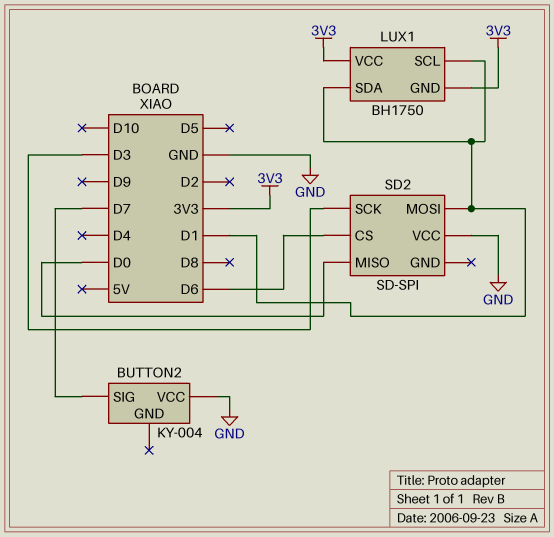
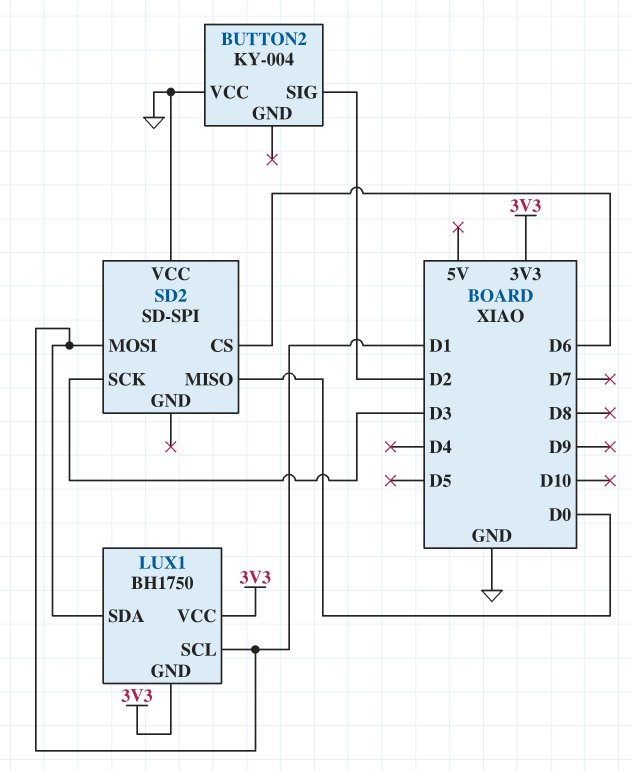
BUTTON2 pin SIG: D7 -> D2

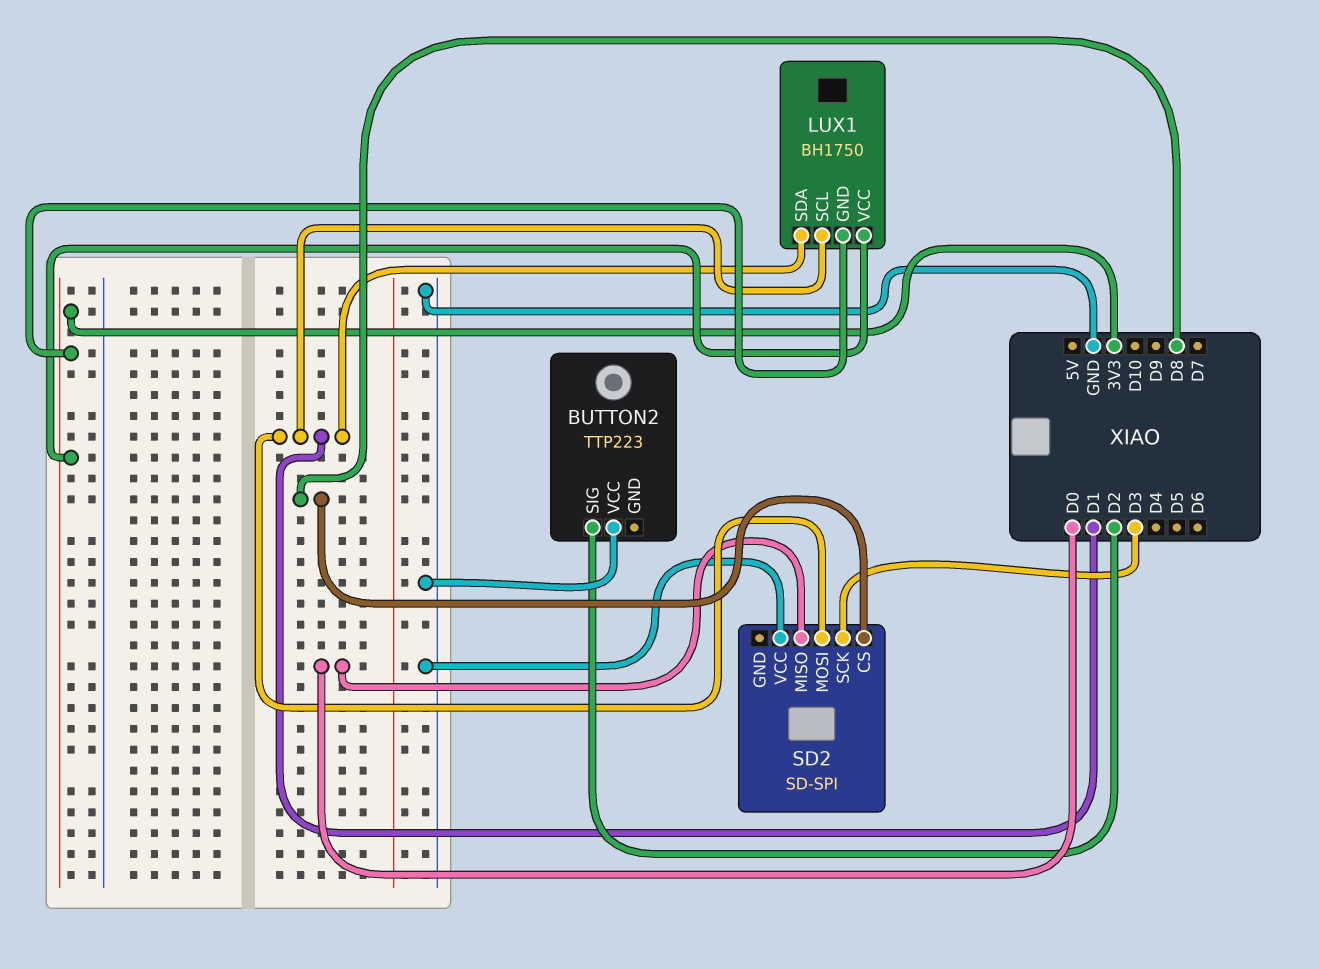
BUTTON2: KY-004 -> TTP223
SD2 pin CS: D6 -> D8

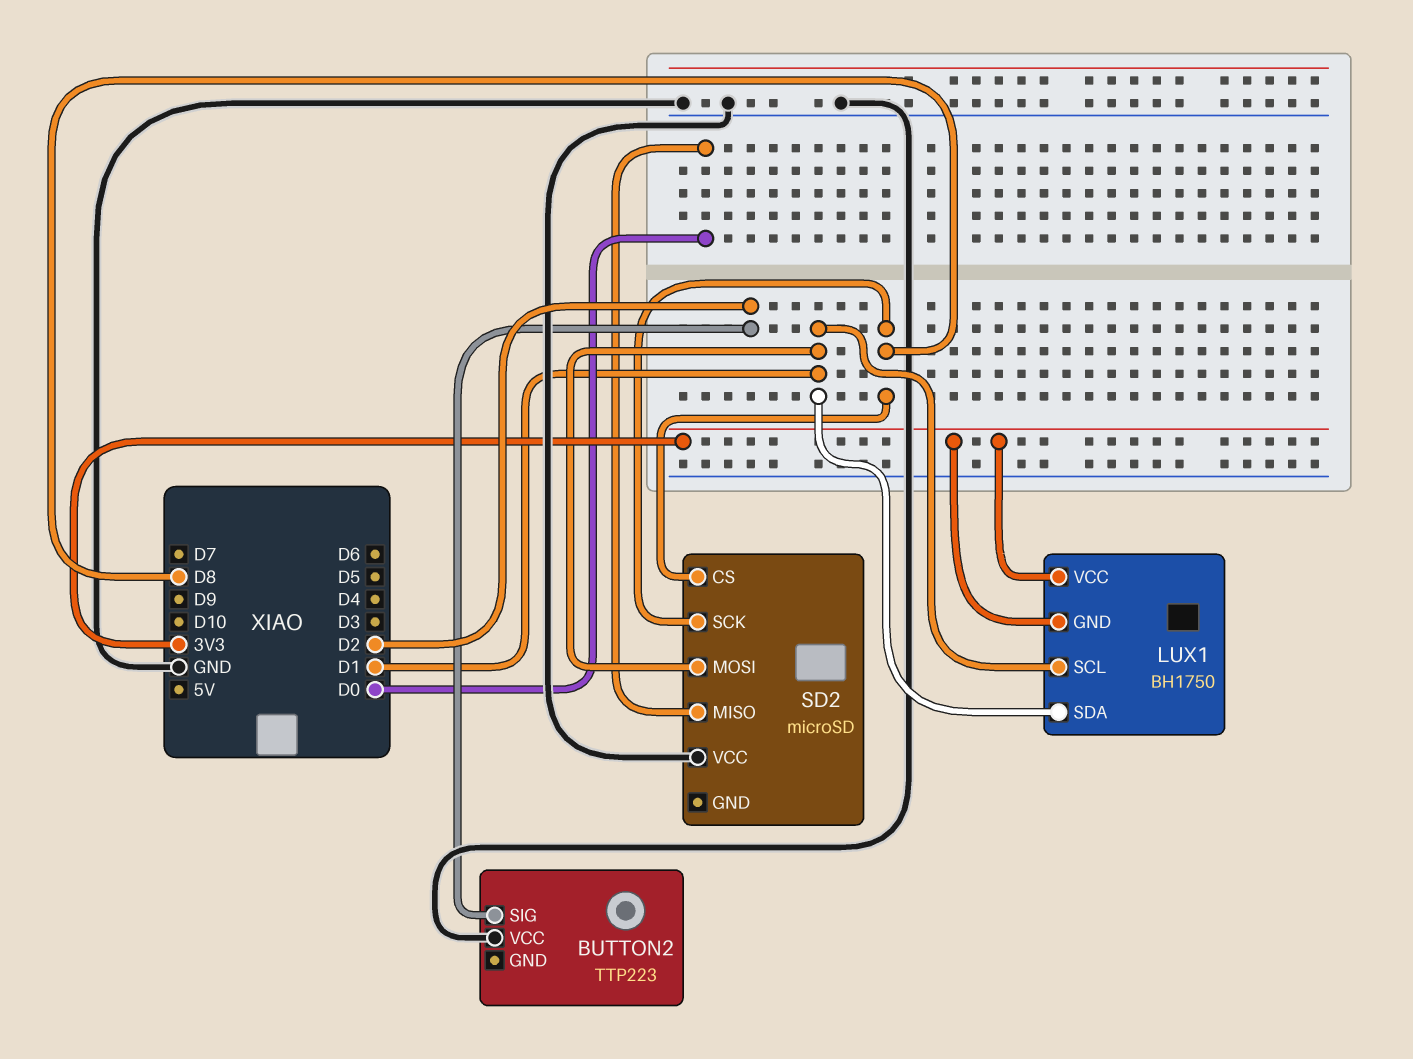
SD2: SD-SPI -> microSD
SD2 pin SCK: D3 -> D8

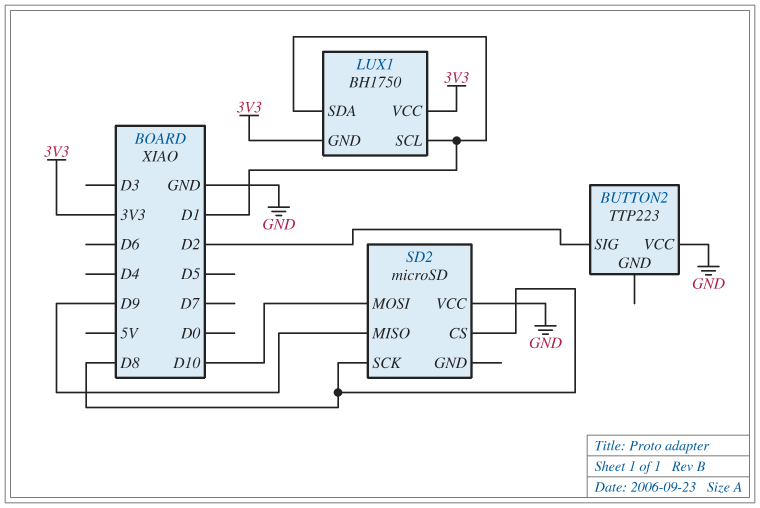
SD2 pin MISO: D0 -> D9
SD2 pin MOSI: D1 -> D10

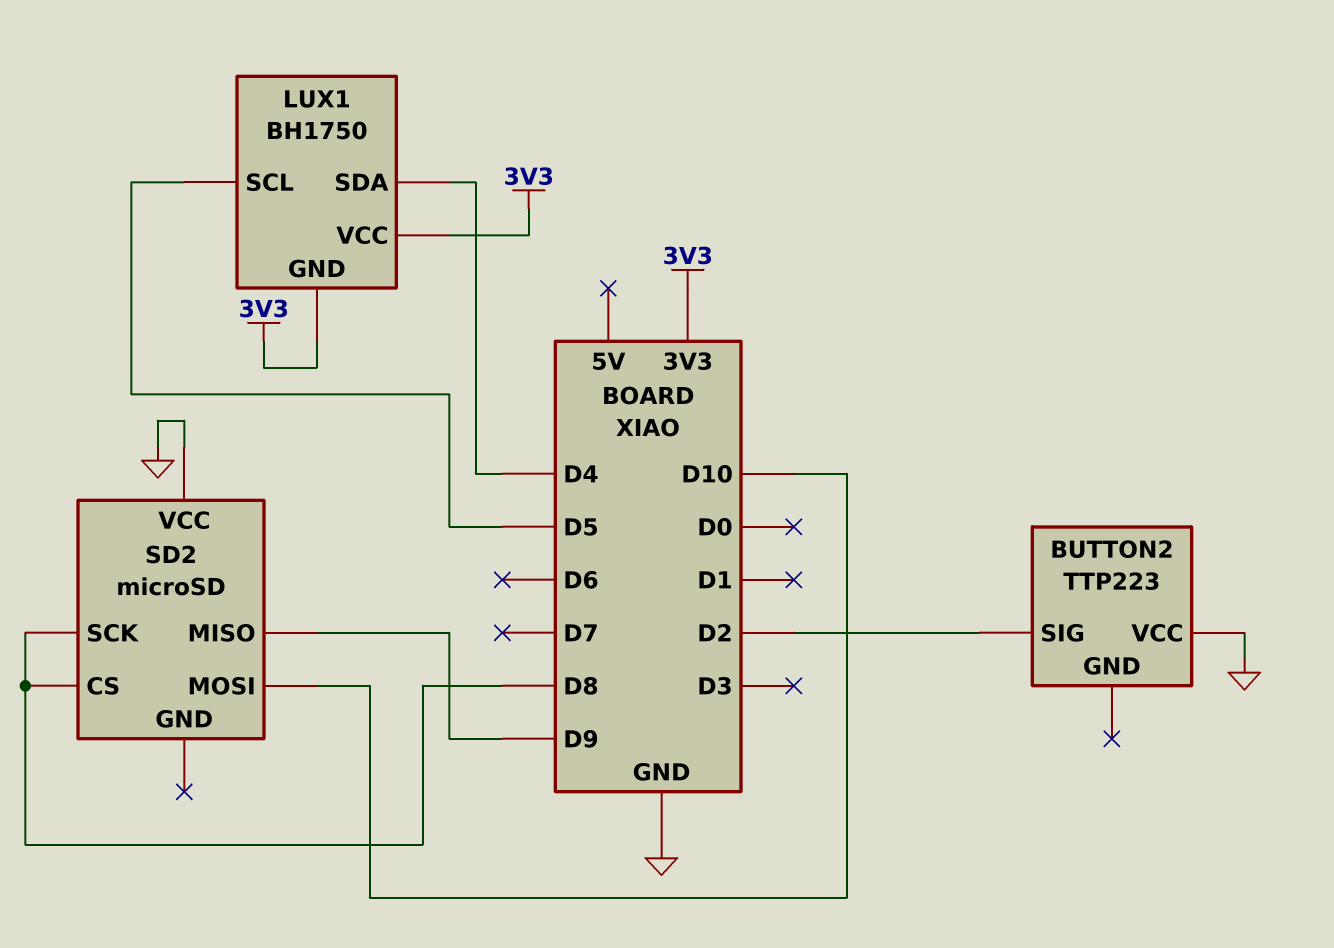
LUX1 pin SCL: D1 -> D5
LUX1 pin SDA: D1 -> D4

